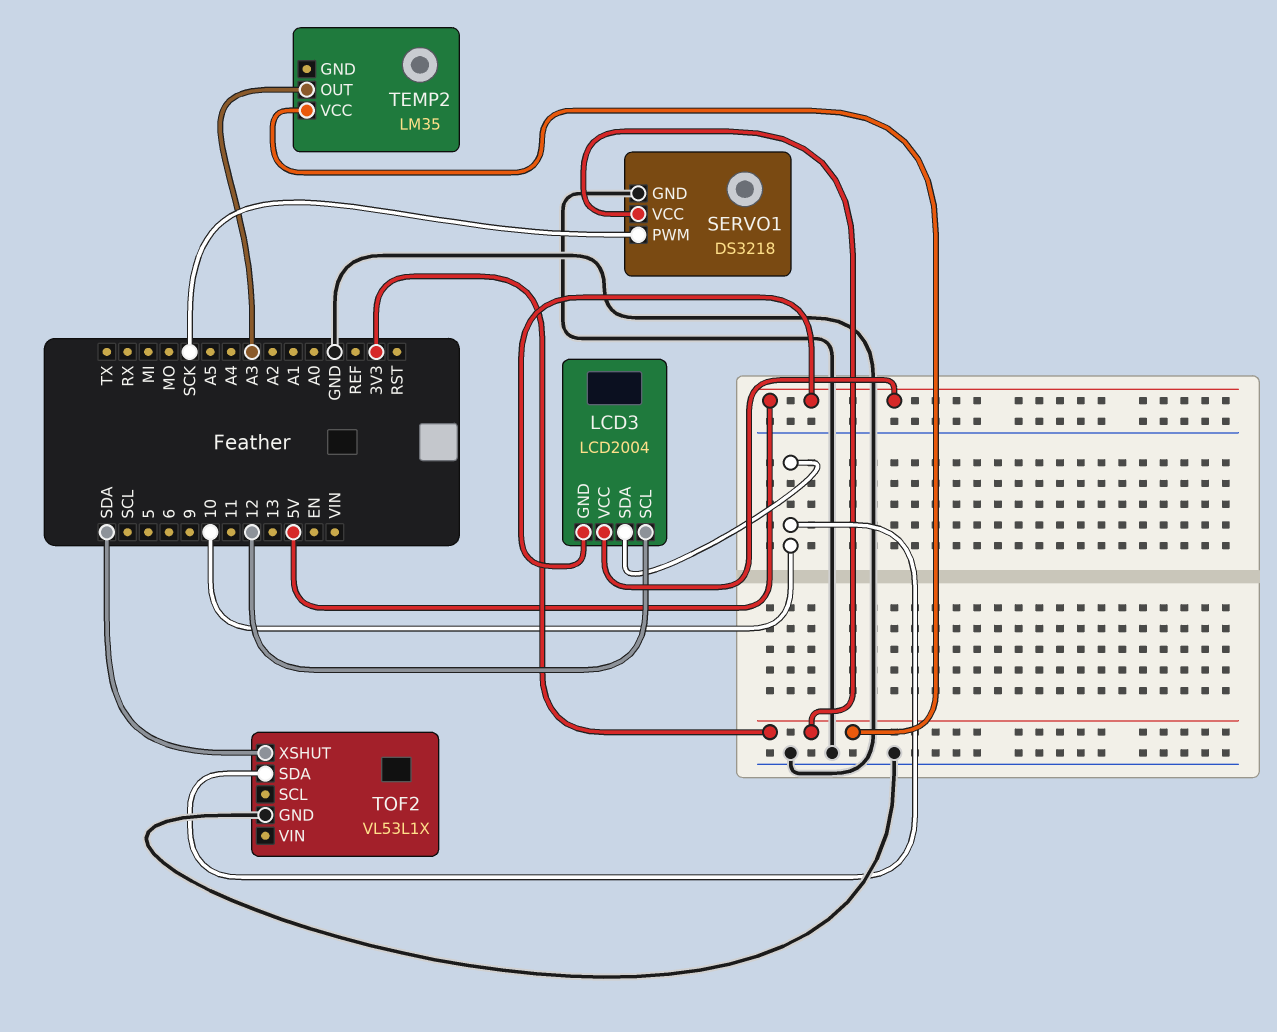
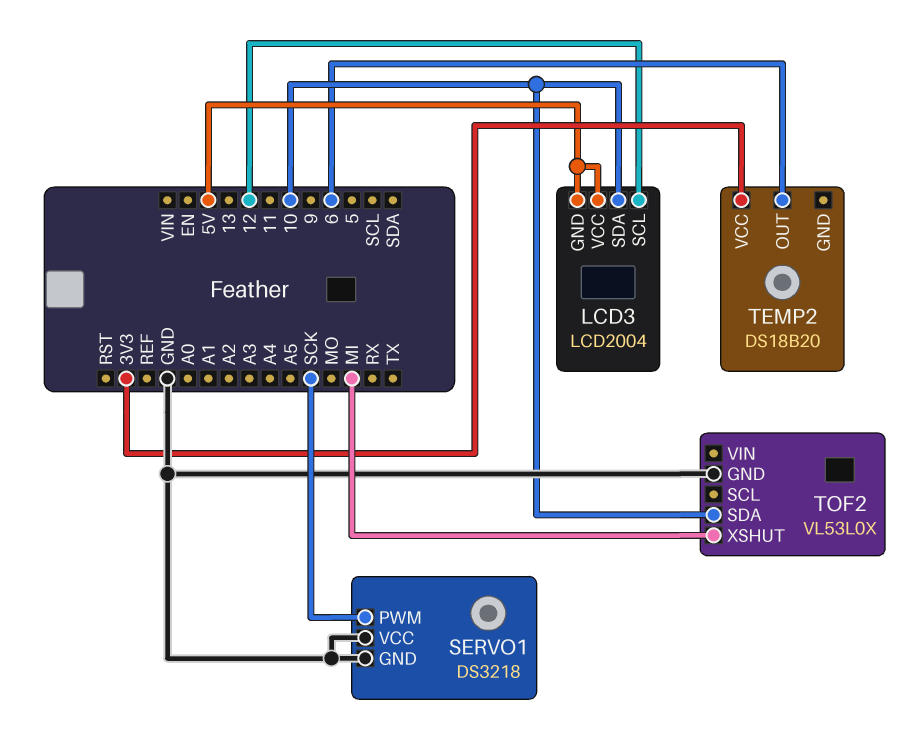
SERVO1 pin VCC: 3V3 -> GND
TEMP2: LM35 -> DS18B20
TEMP2 pin OUT: A3 -> 6
TOF2: VL53L1X -> VL53L0X
TOF2 pin XSHUT: SDA -> MI

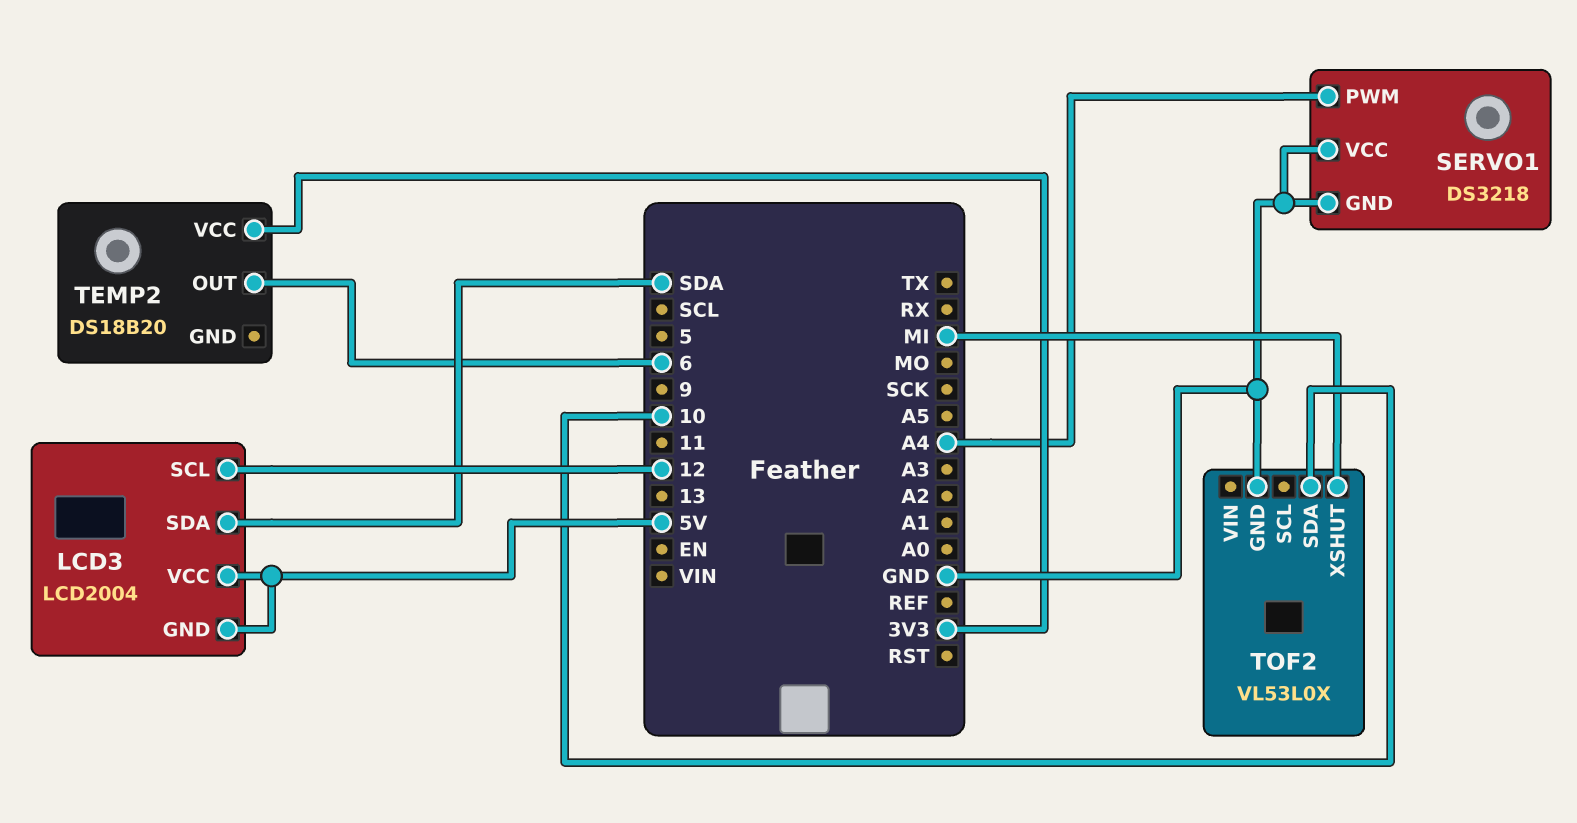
LCD3 pin SDA: 10 -> SDA
SERVO1 pin PWM: SCK -> A4

